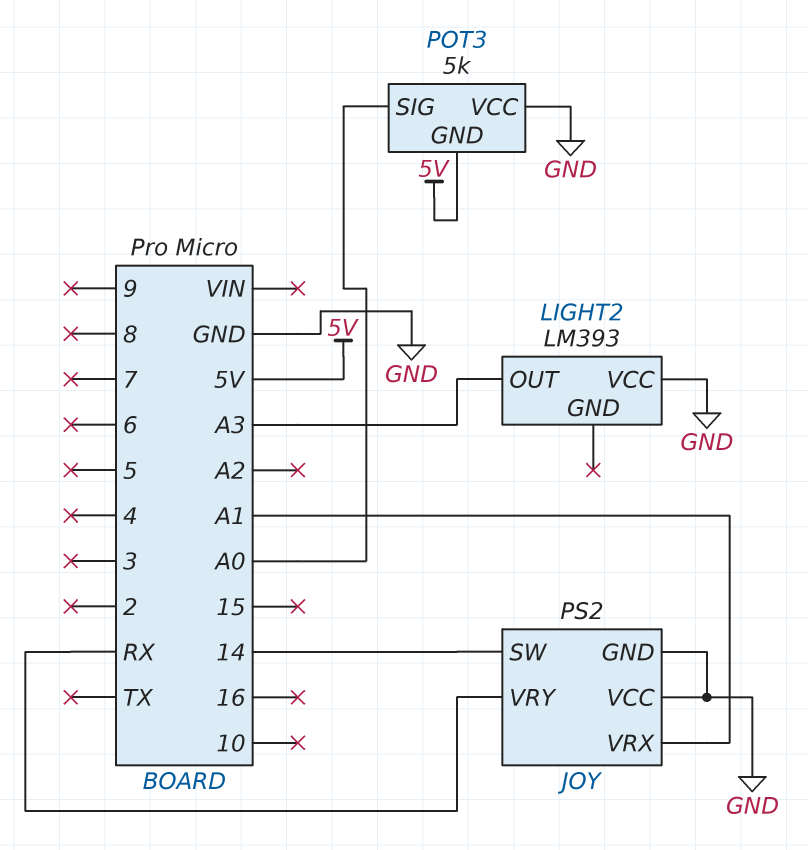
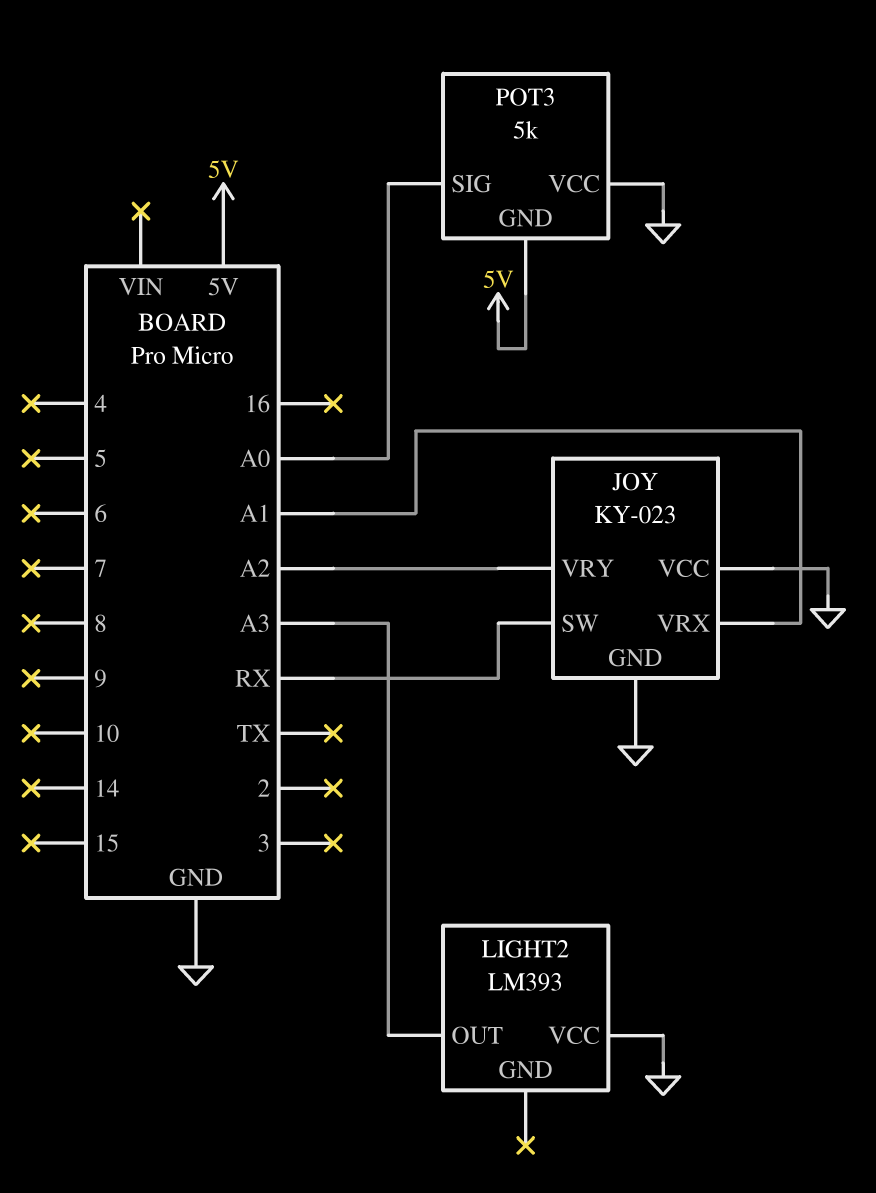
JOY: PS2 -> KY-023
JOY pin SW: 14 -> RX
JOY pin VRY: RX -> A2

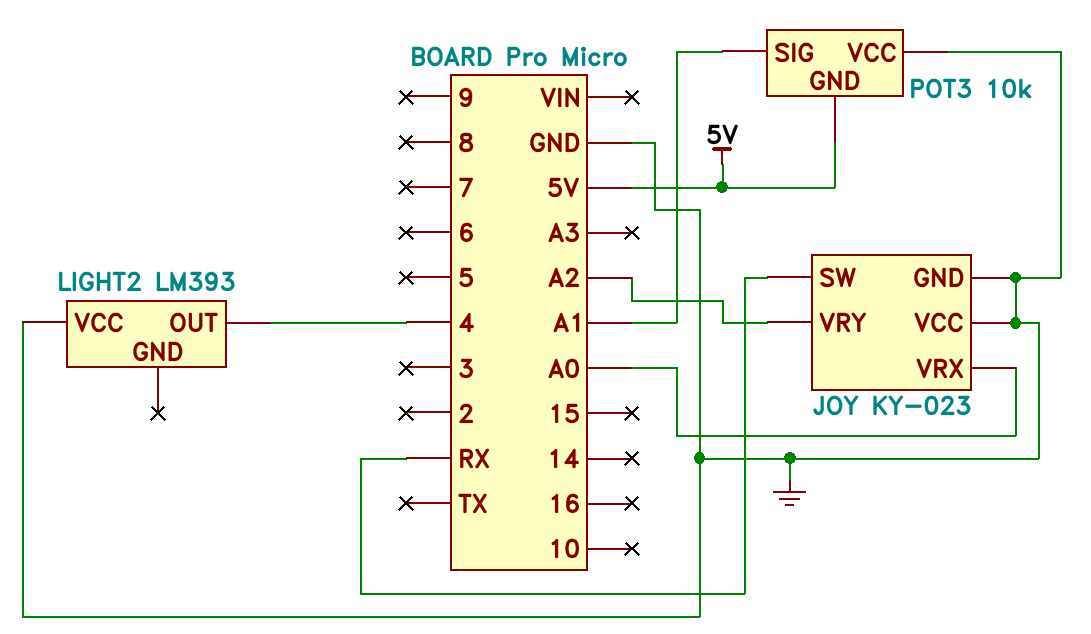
JOY pin VRX: A1 -> A0
LIGHT2 pin OUT: A3 -> 4
POT3: 5k -> 10k
POT3 pin SIG: A0 -> A1

